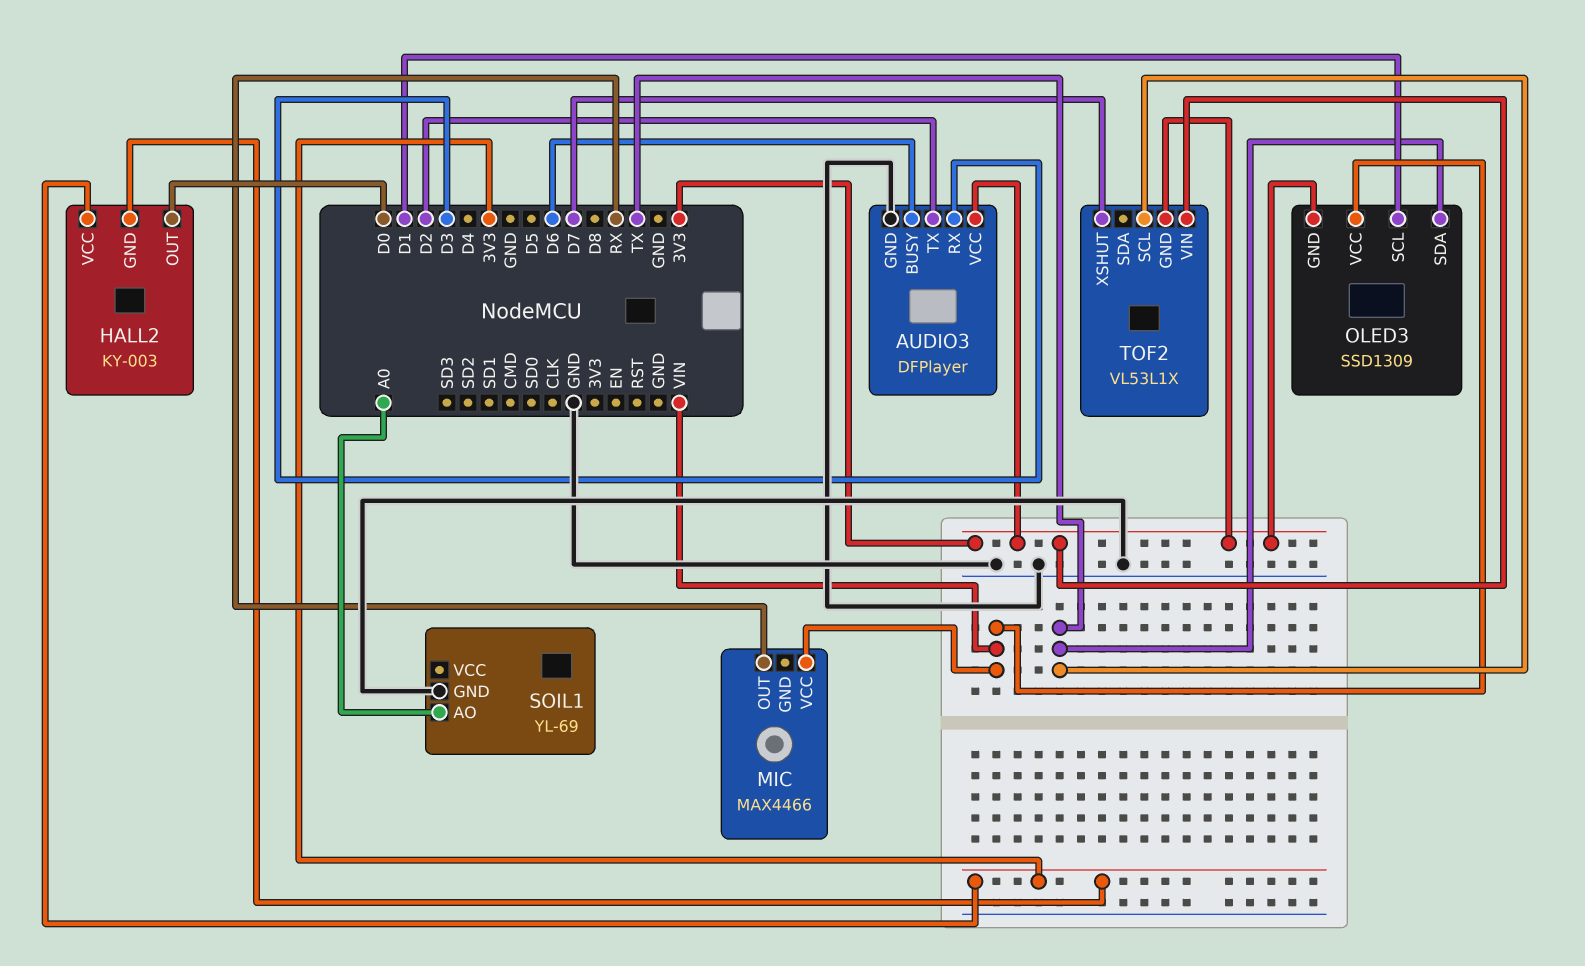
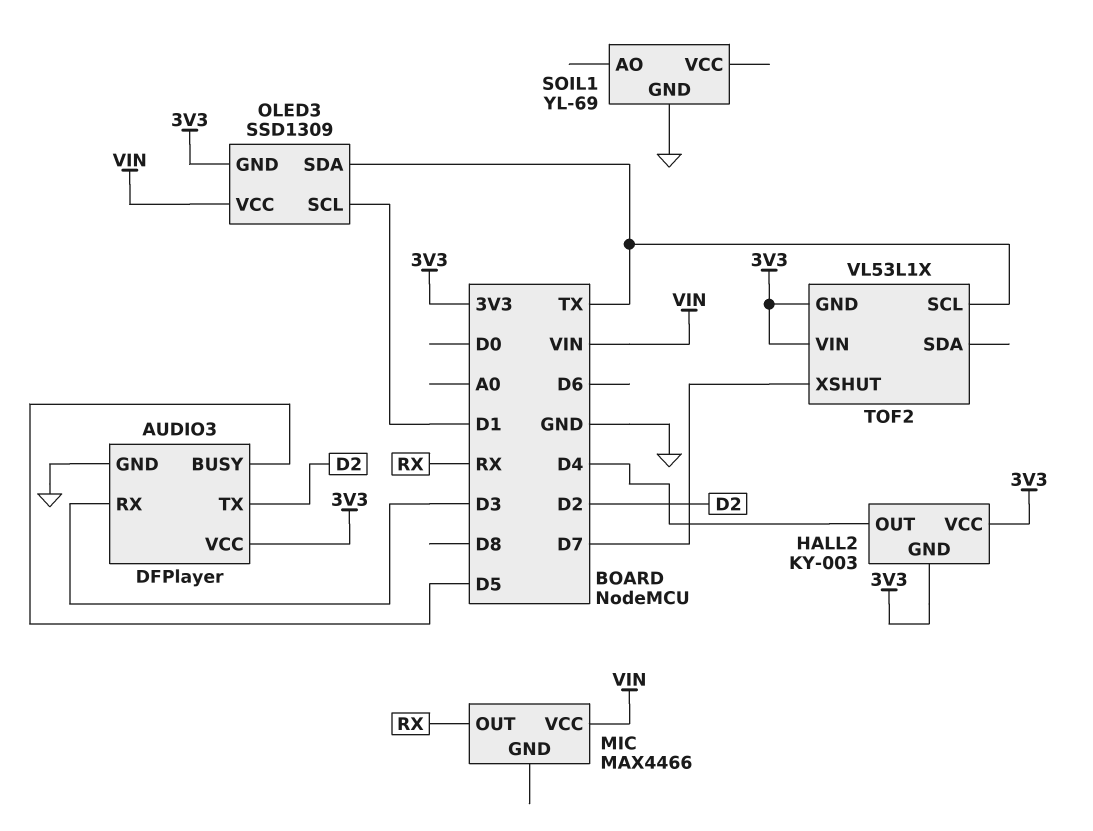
AUDIO3 pin BUSY: D6 -> D5
HALL2 pin OUT: D0 -> D4
SOIL1 pin AO: A0 -> none

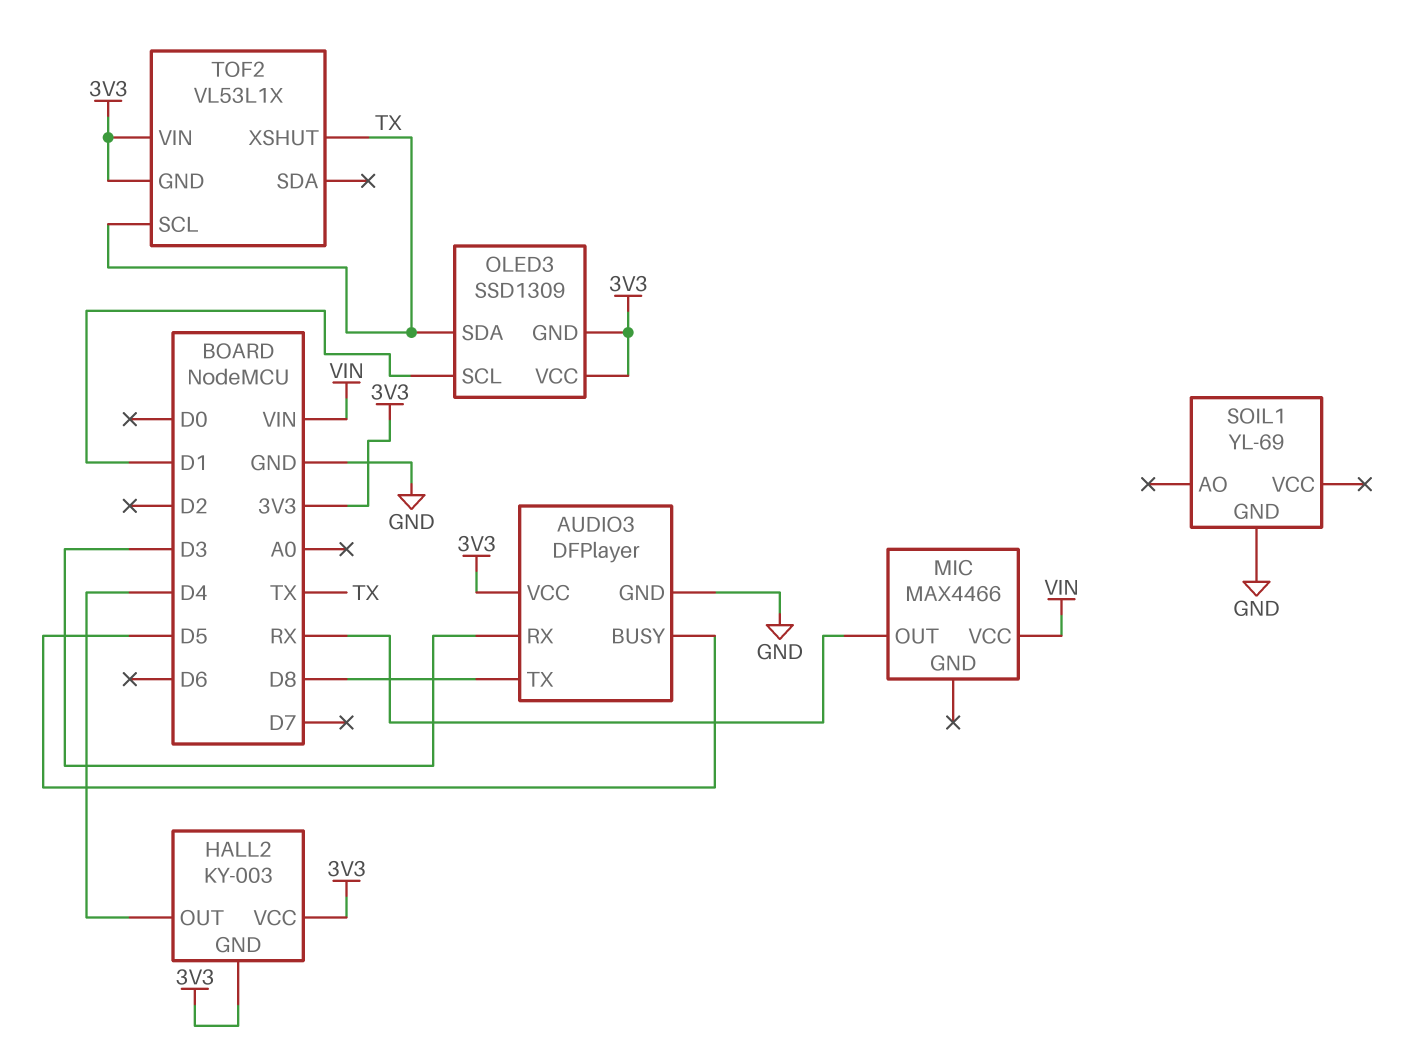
AUDIO3 pin TX: D2 -> D8
OLED3 pin VCC: VIN -> 3V3
TOF2 pin XSHUT: D7 -> TX

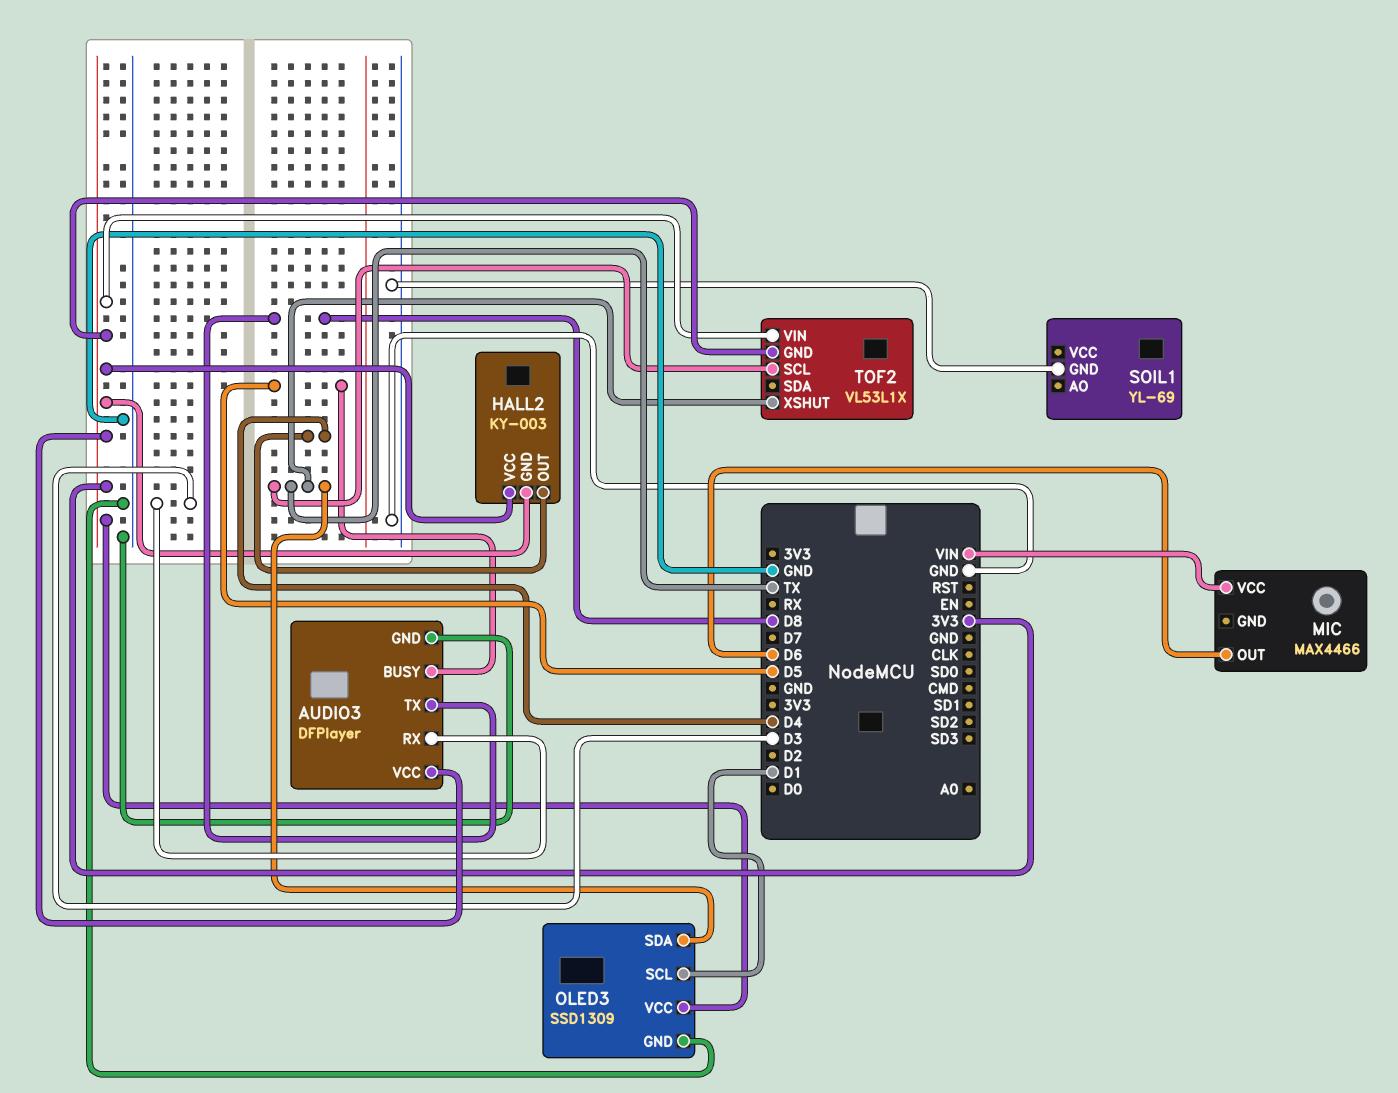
MIC pin OUT: RX -> D6
OLED3 pin GND: 3V3 -> GND

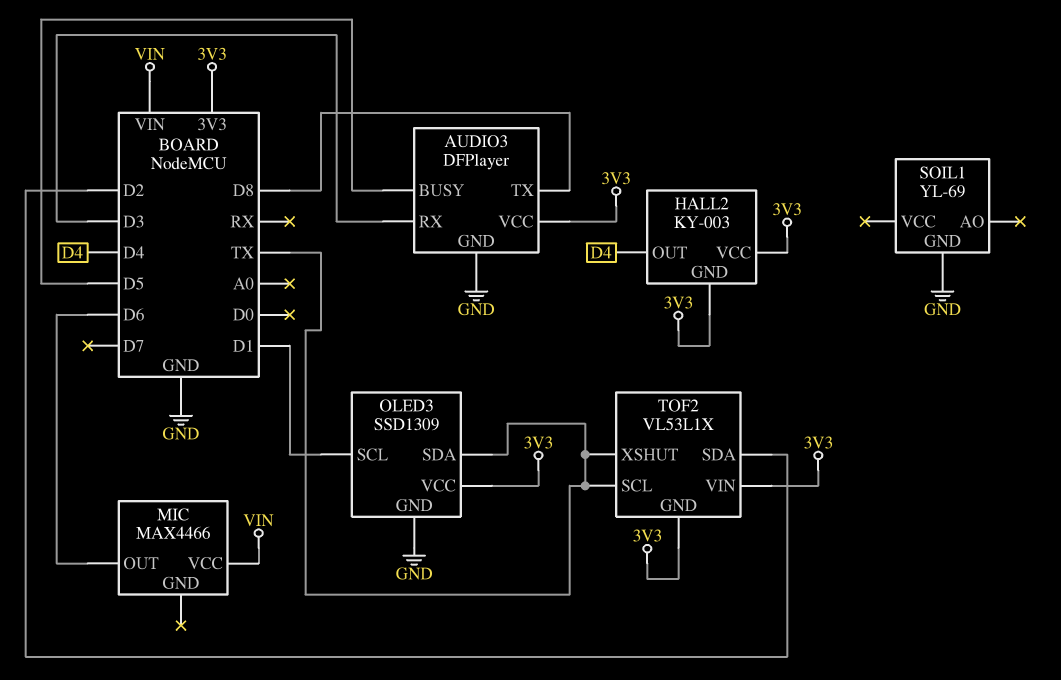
TOF2 pin SDA: none -> D2

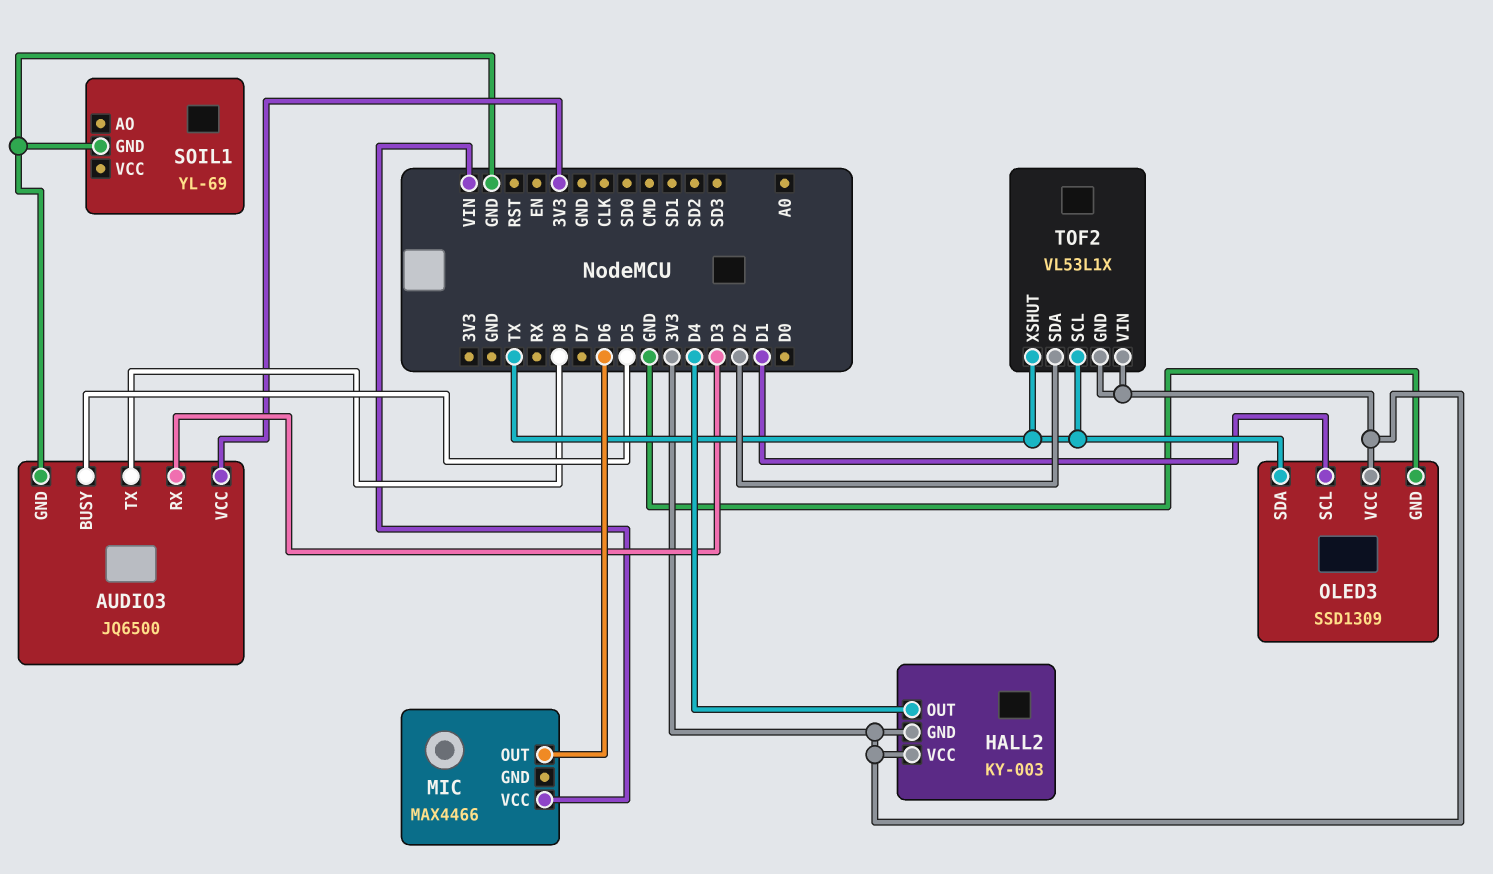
AUDIO3: DFPlayer -> JQ6500

